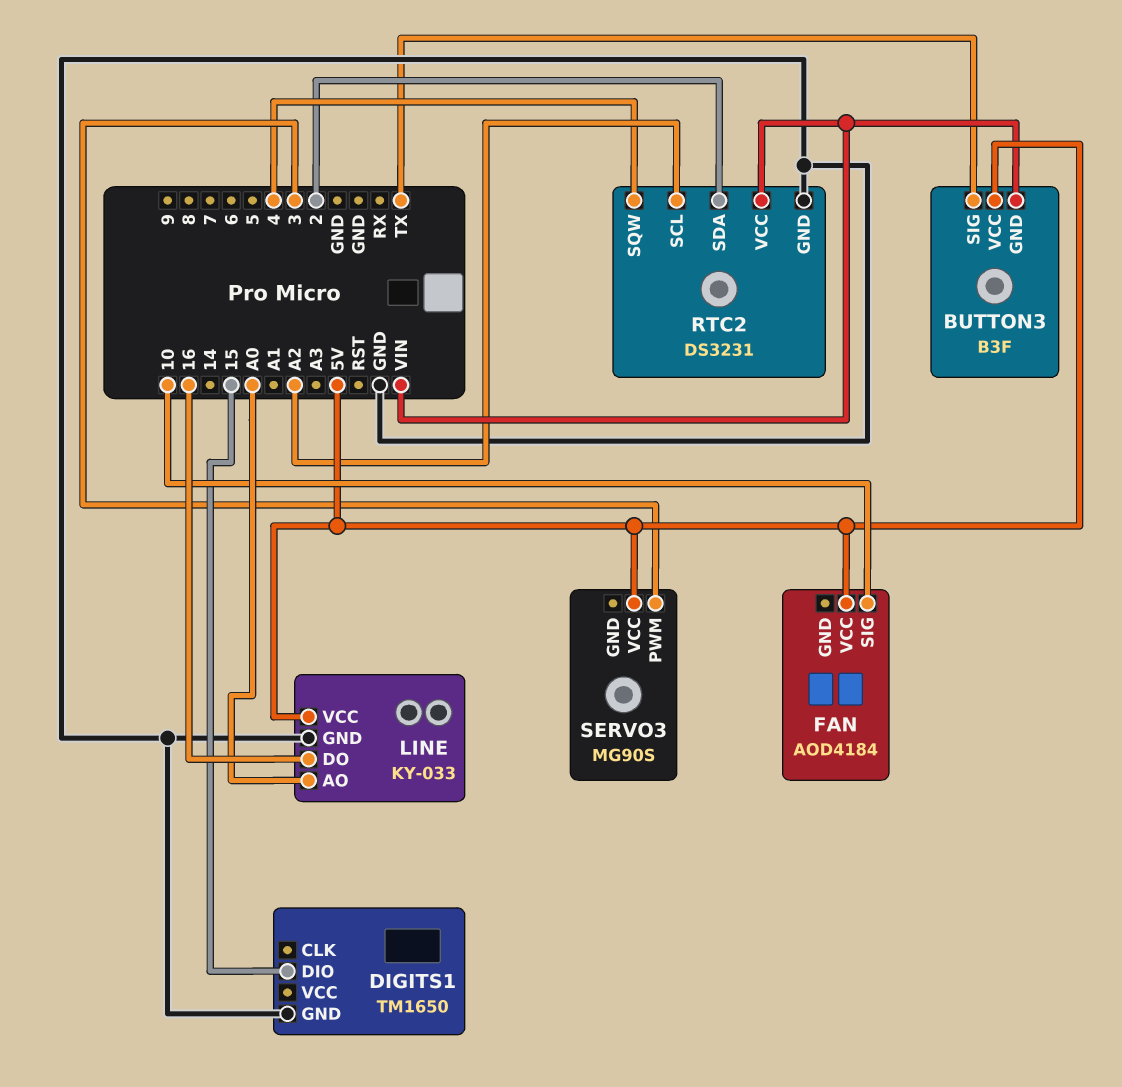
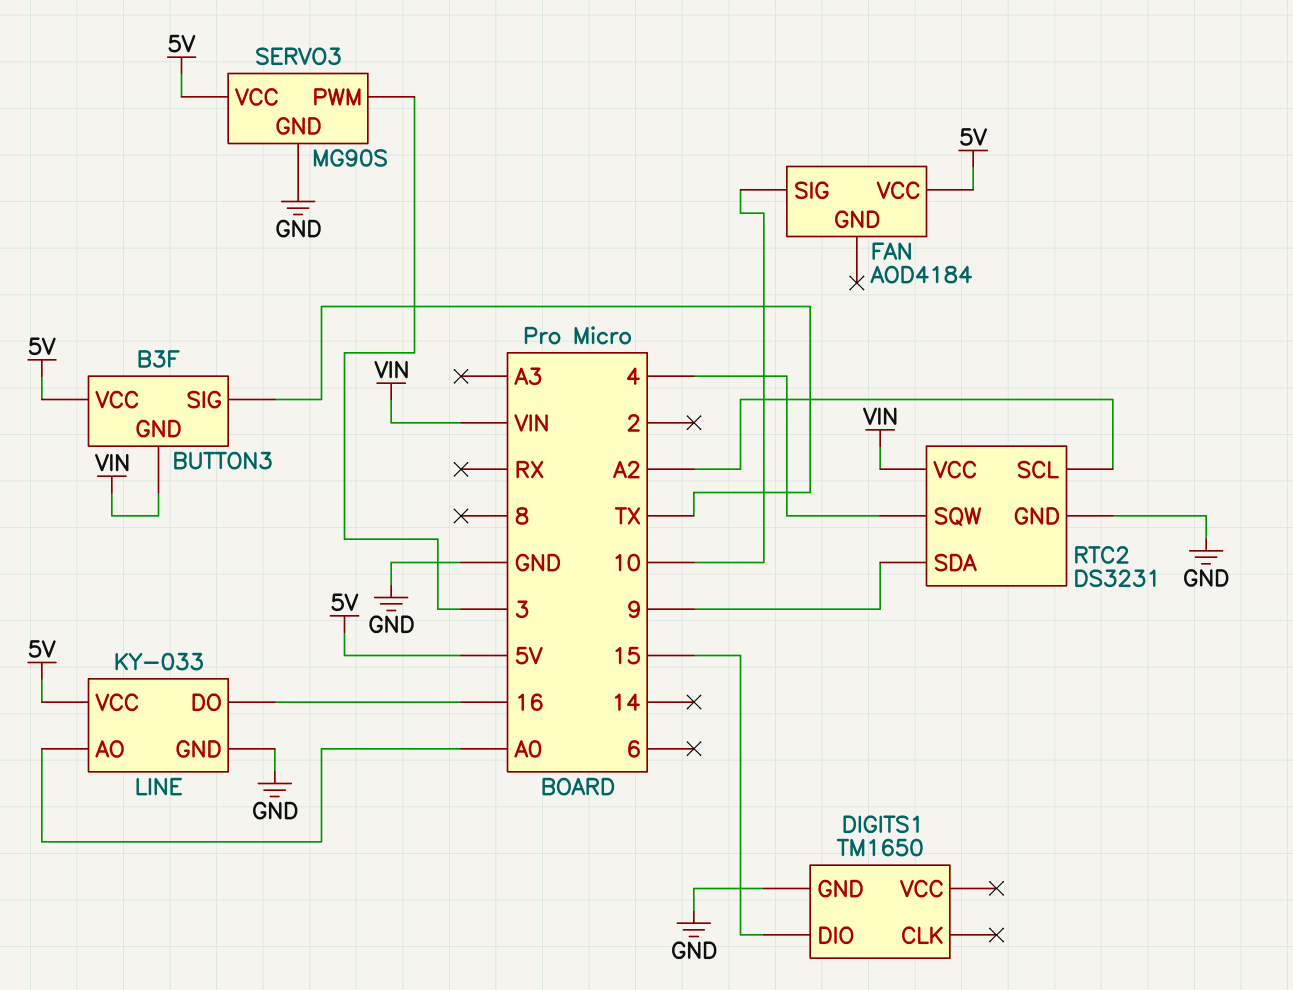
RTC2 pin SDA: 2 -> 9
SERVO3 pin GND: none -> GND

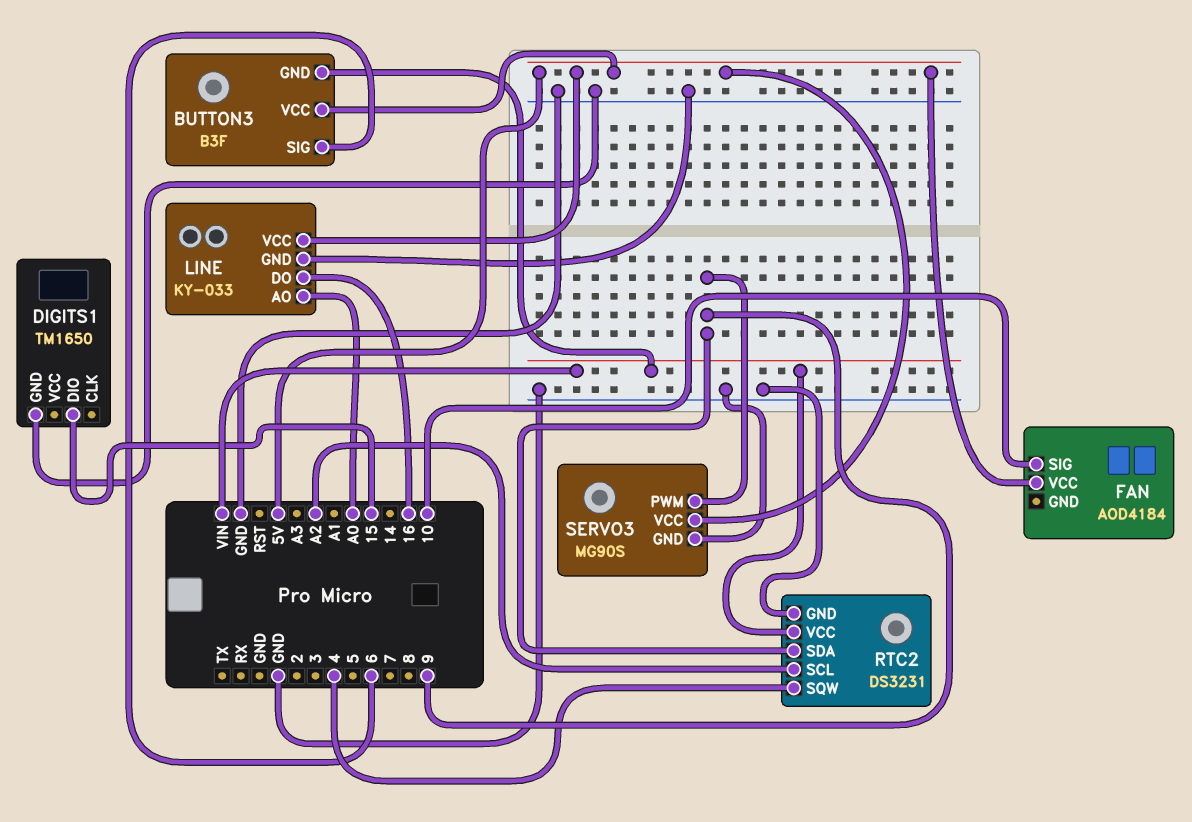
BUTTON3 pin SIG: TX -> 6
SERVO3 pin PWM: 3 -> 9

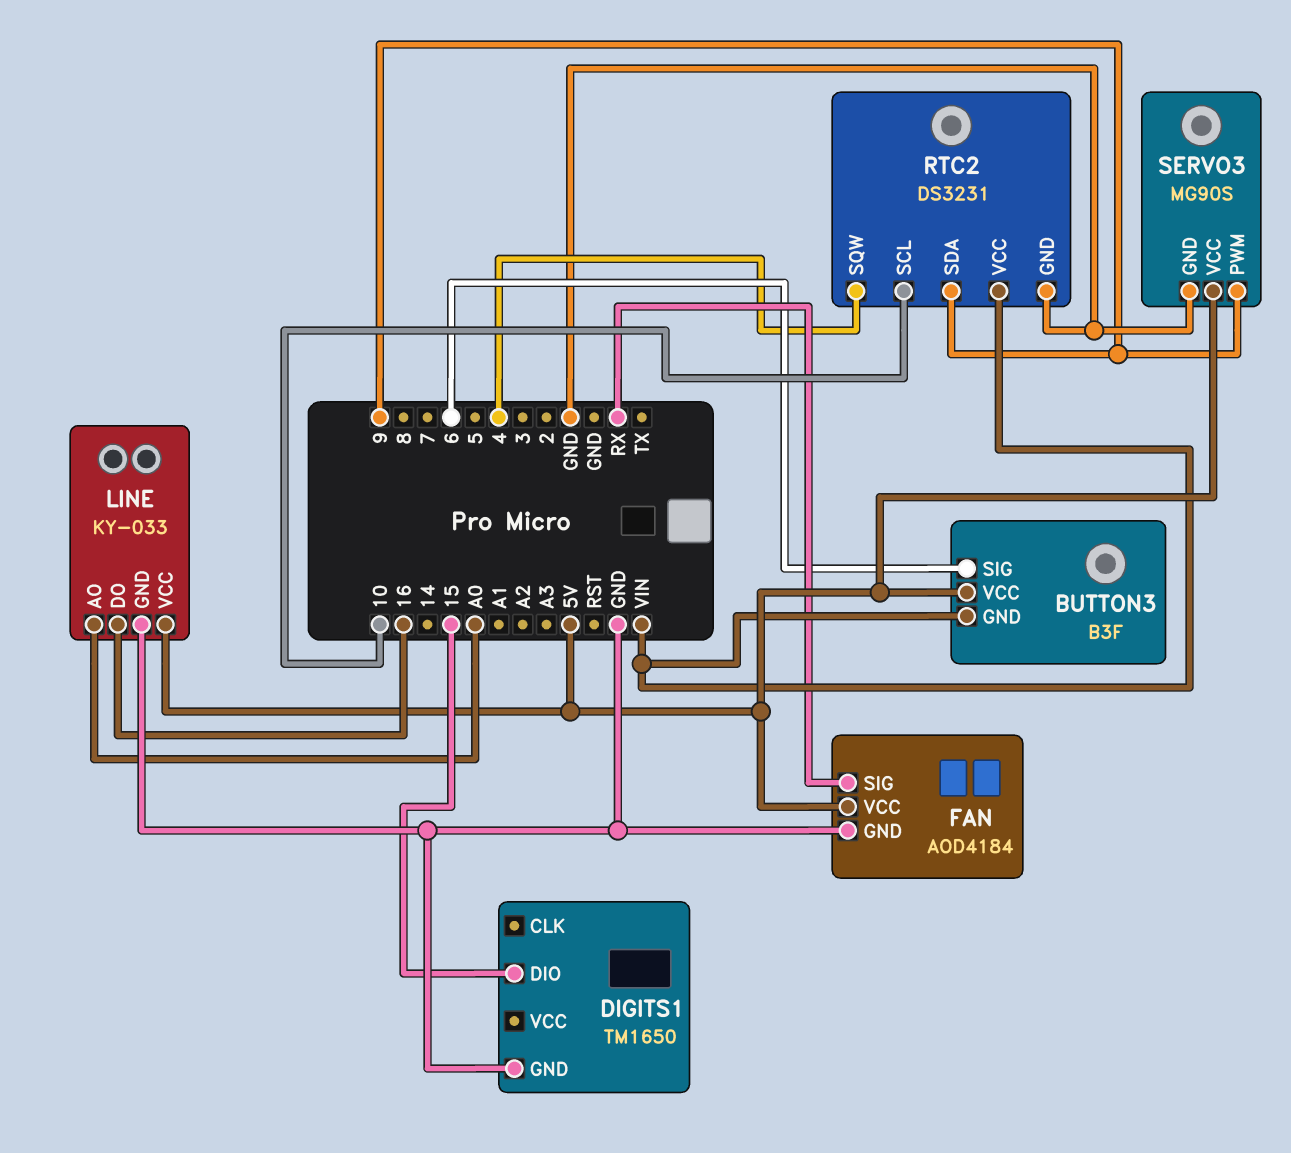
FAN pin GND: none -> GND
FAN pin SIG: 10 -> RX
RTC2 pin SCL: A2 -> 10

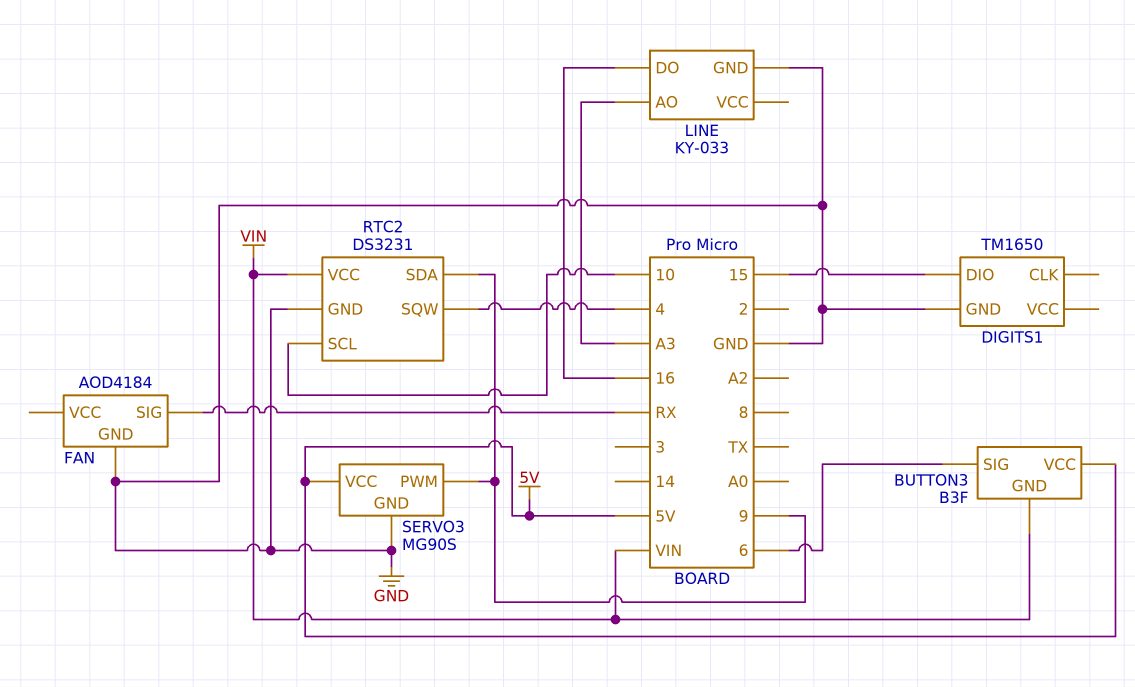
FAN pin VCC: 5V -> none
LINE pin AO: A0 -> A3
LINE pin VCC: 5V -> none

